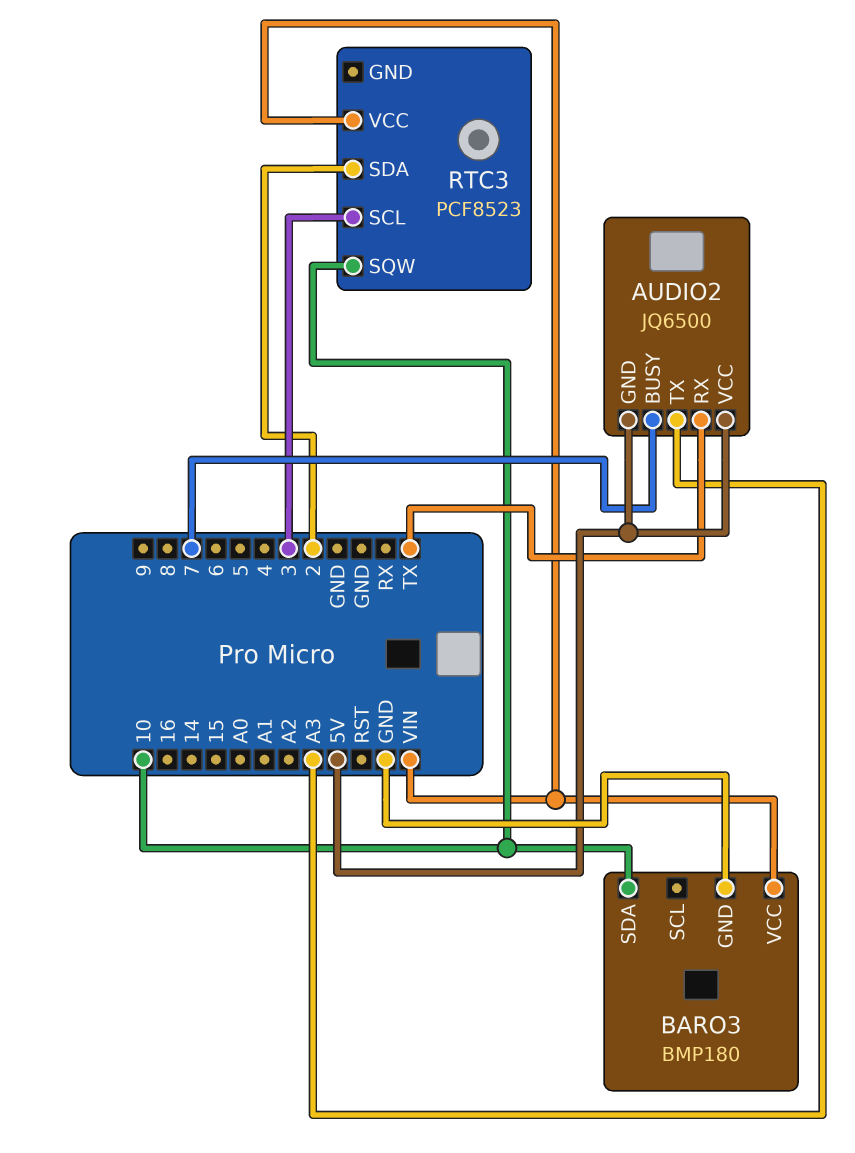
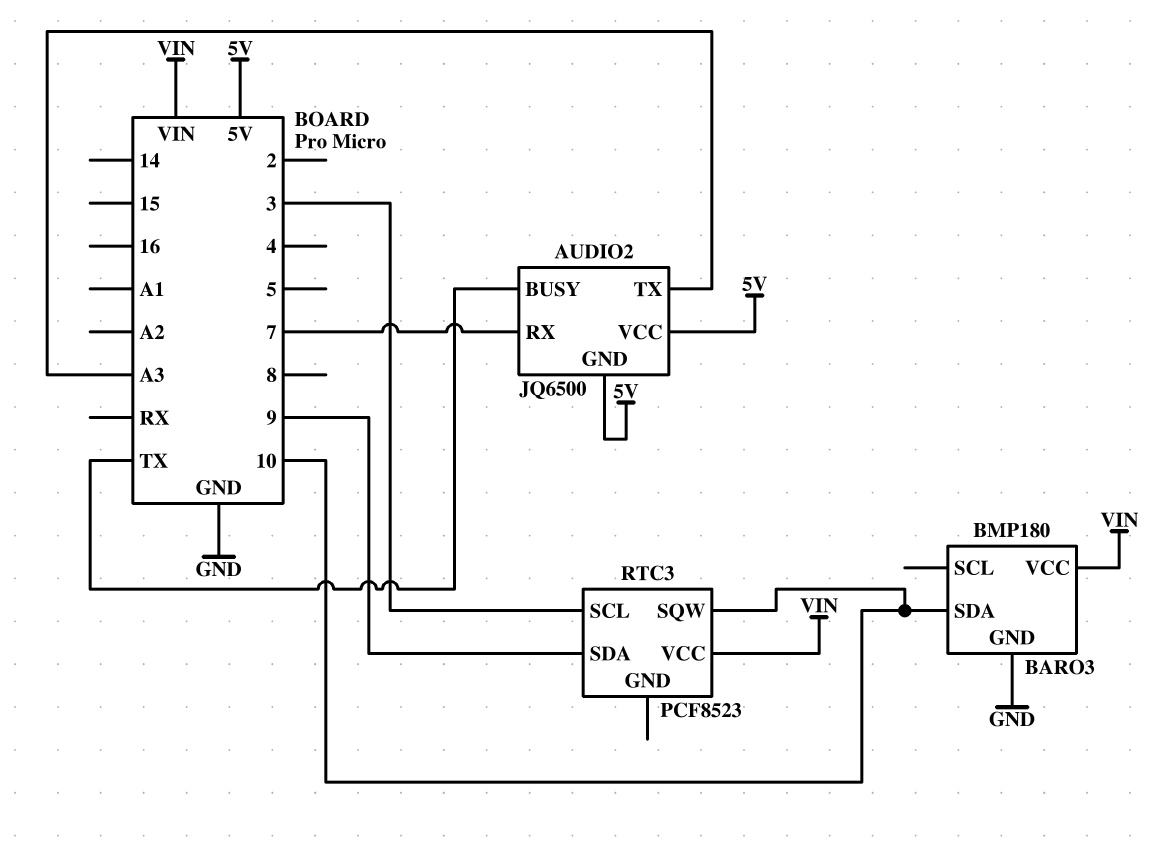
AUDIO2 pin BUSY: 7 -> TX
AUDIO2 pin RX: TX -> 7
RTC3 pin SDA: 2 -> 9

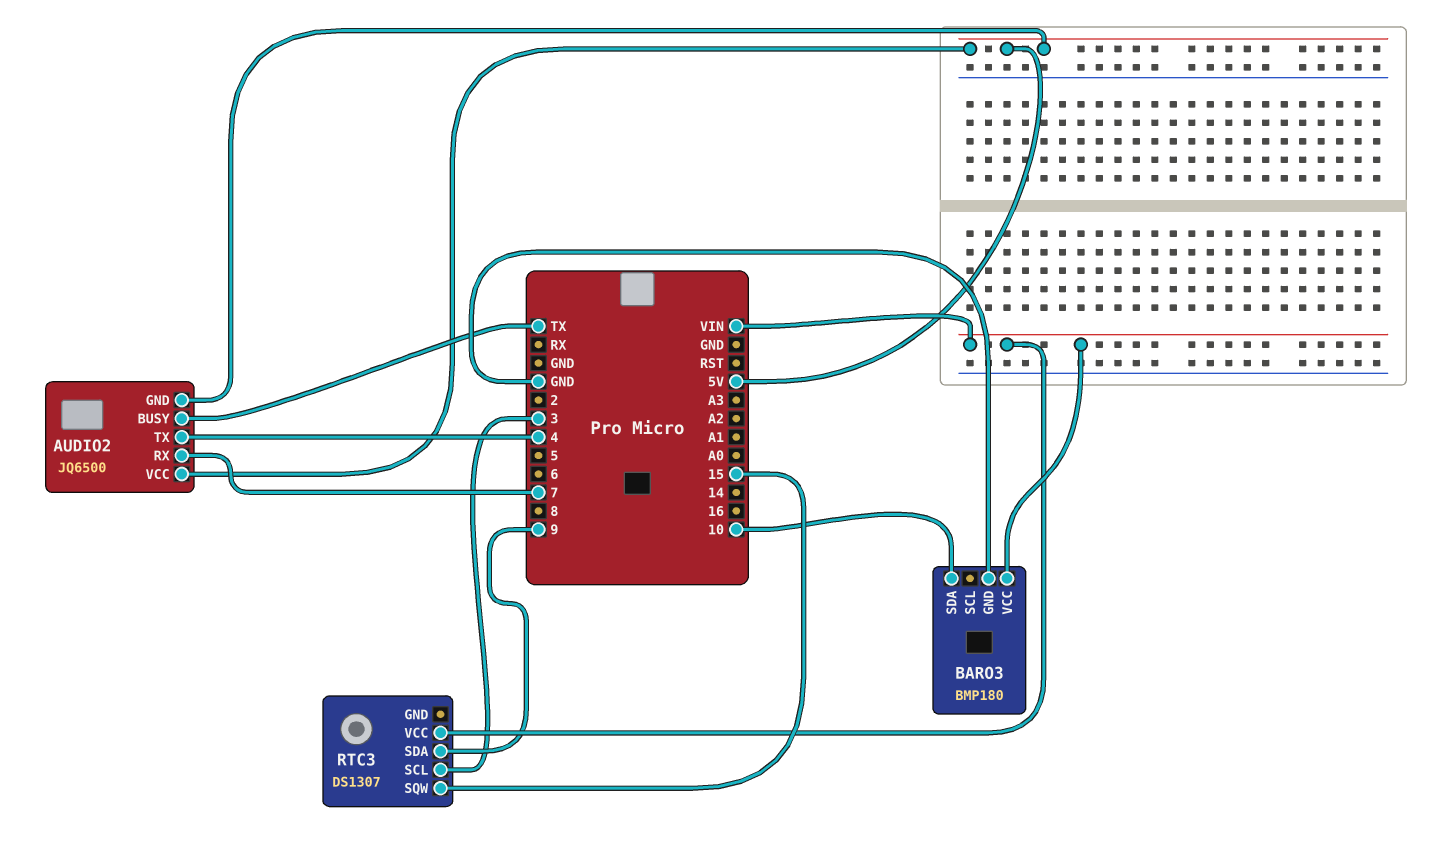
AUDIO2 pin TX: A3 -> 4
RTC3: PCF8523 -> DS1307
RTC3 pin SQW: 10 -> 15

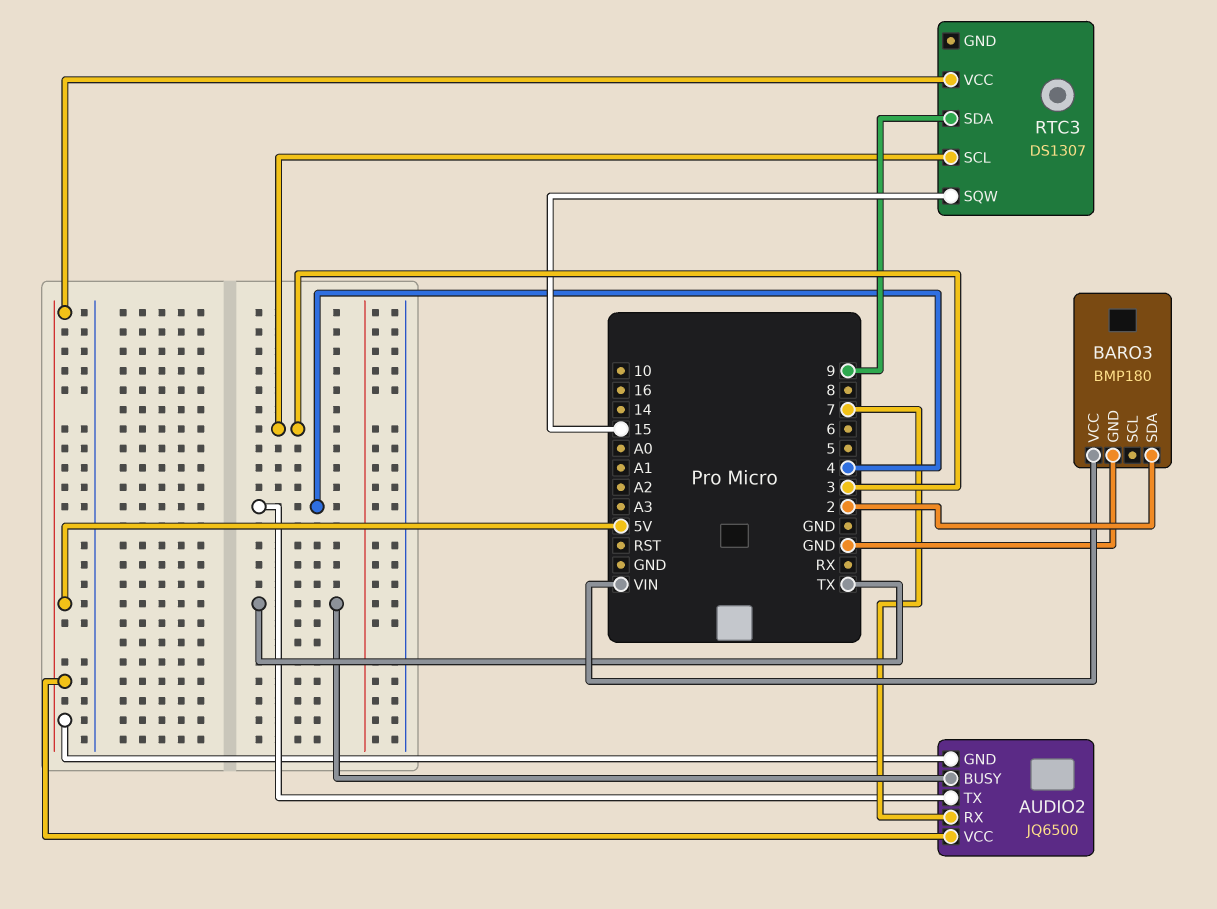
BARO3 pin SDA: 10 -> 2
RTC3 pin VCC: VIN -> 5V

